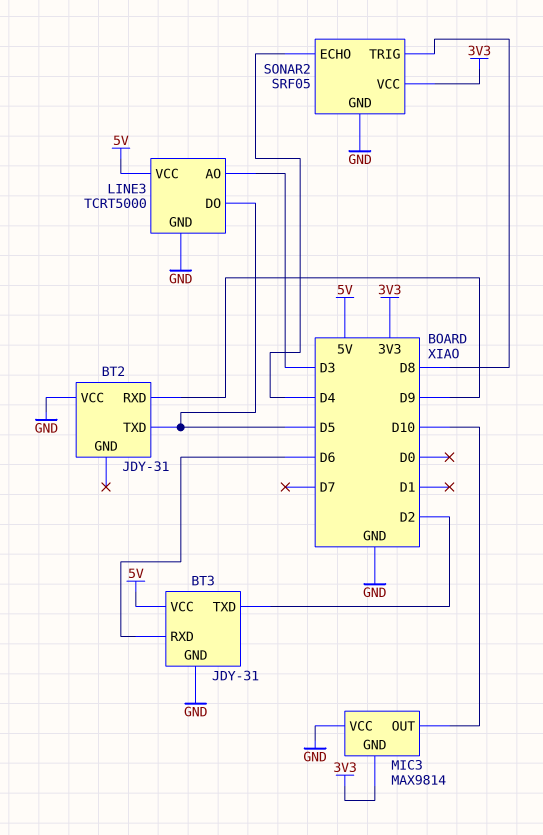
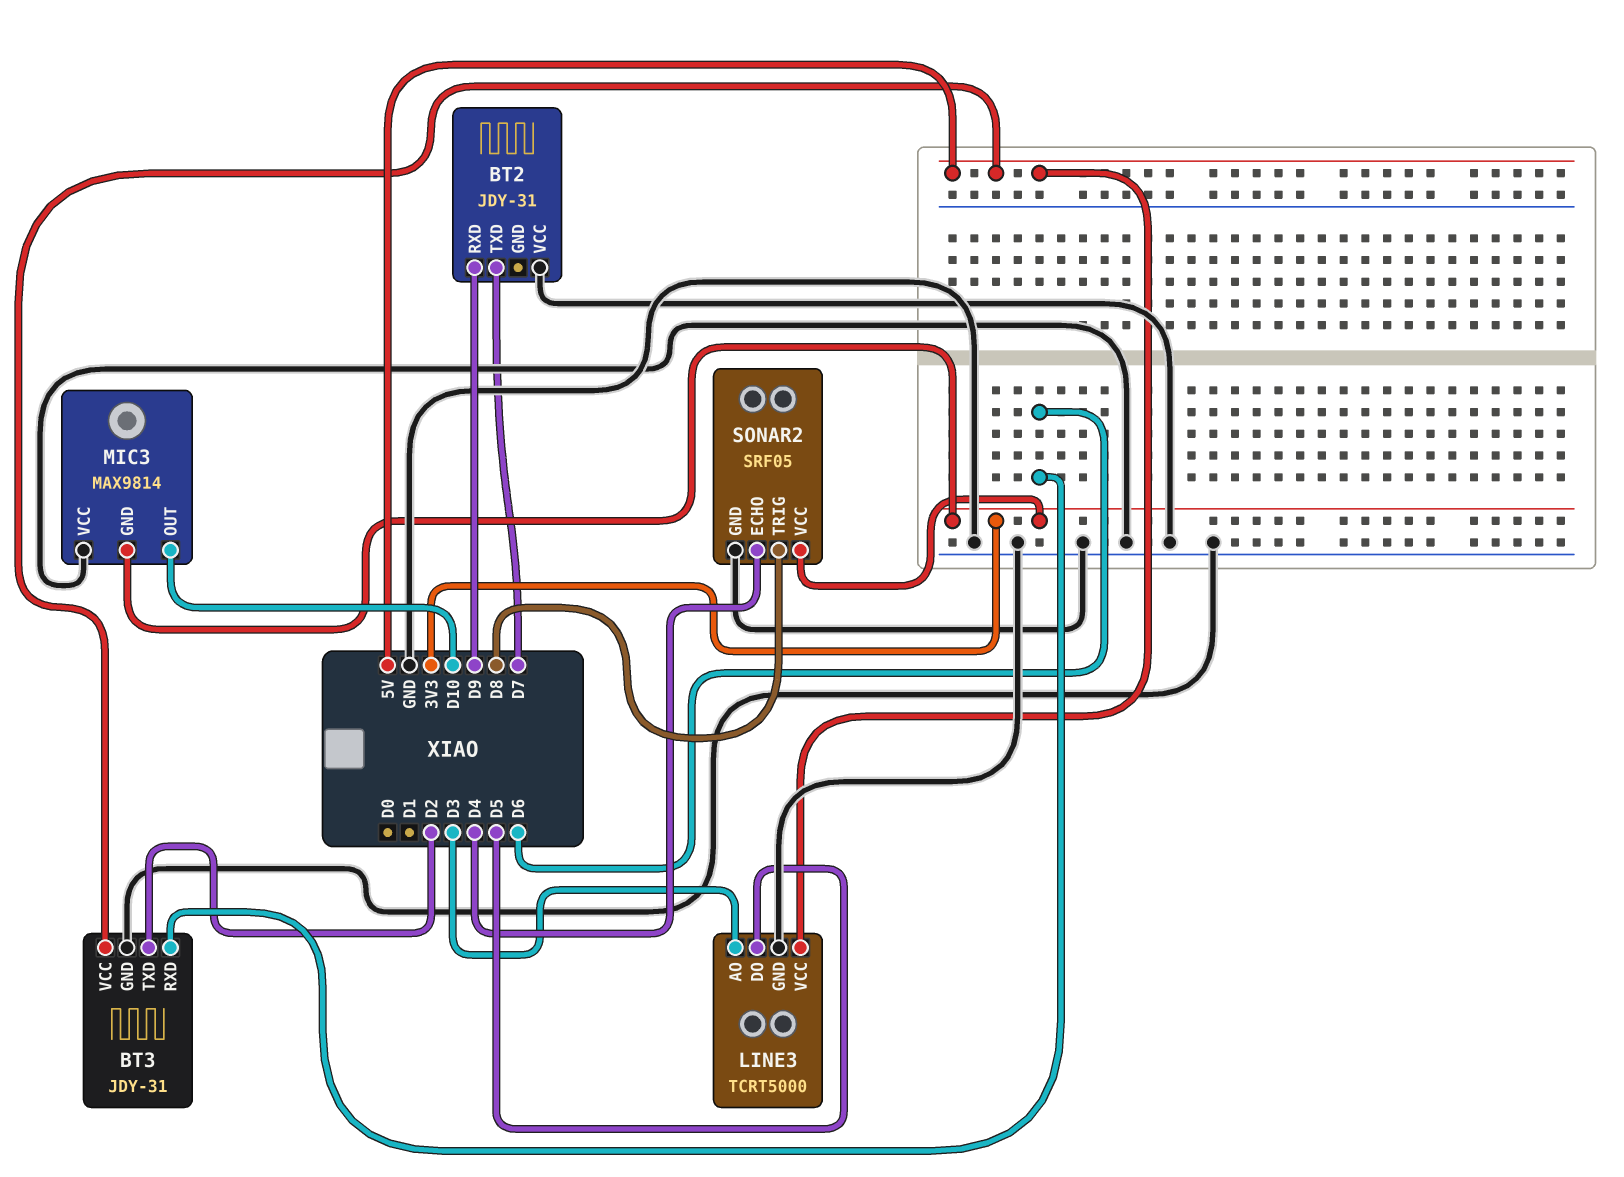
BT2 pin TXD: D5 -> D7

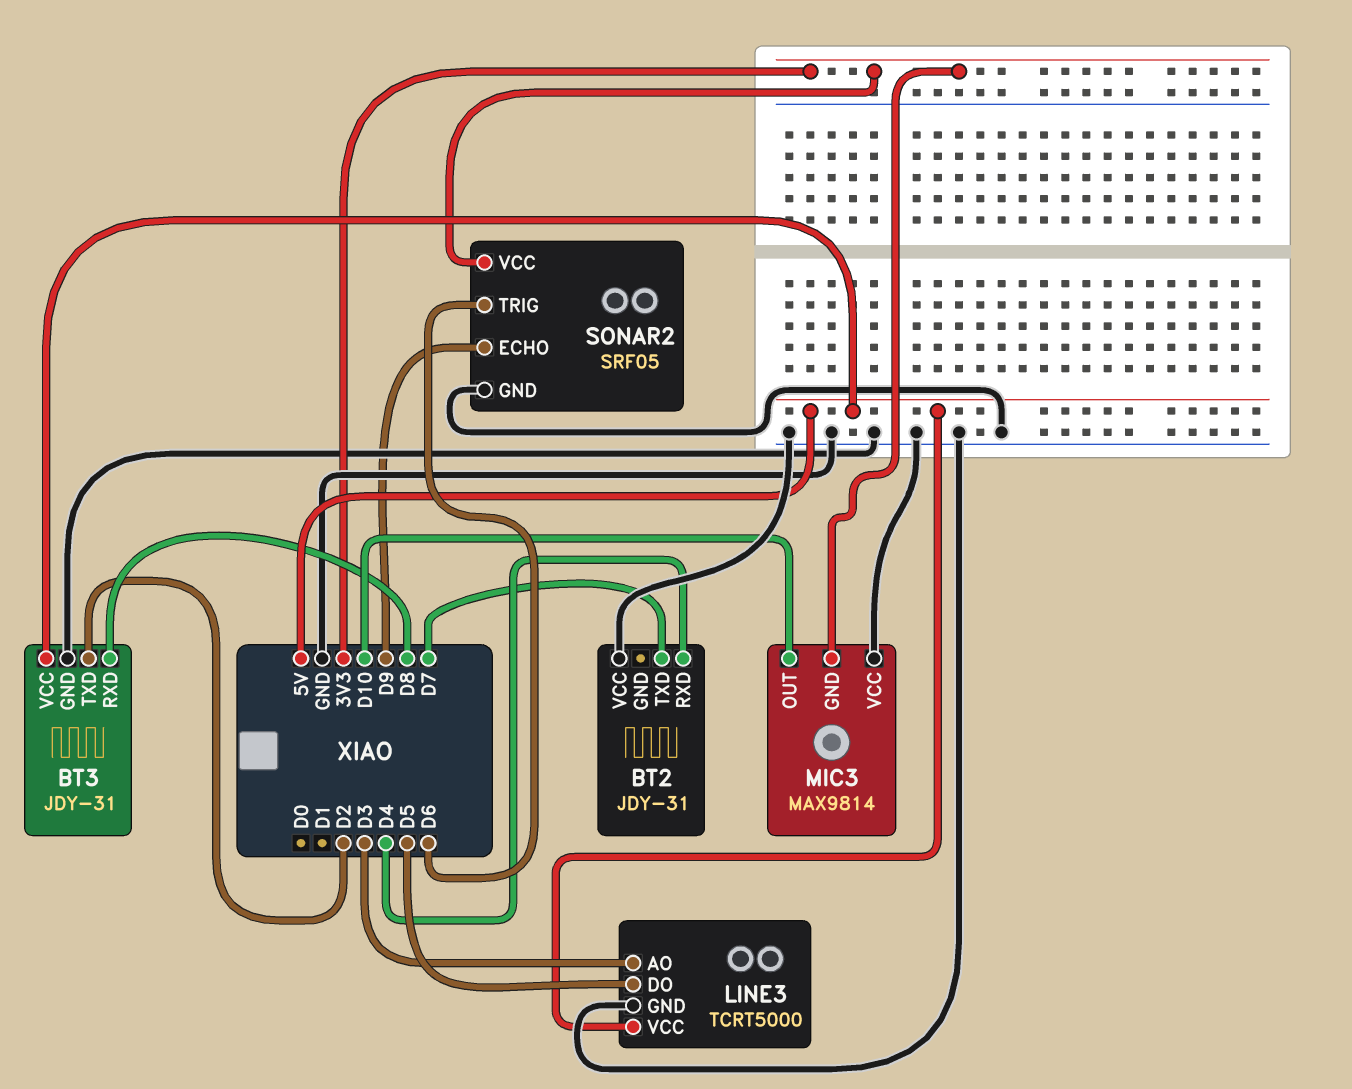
BT2 pin RXD: D9 -> D4
BT3 pin RXD: D6 -> D8
SONAR2 pin ECHO: D4 -> D9
SONAR2 pin TRIG: D8 -> D6

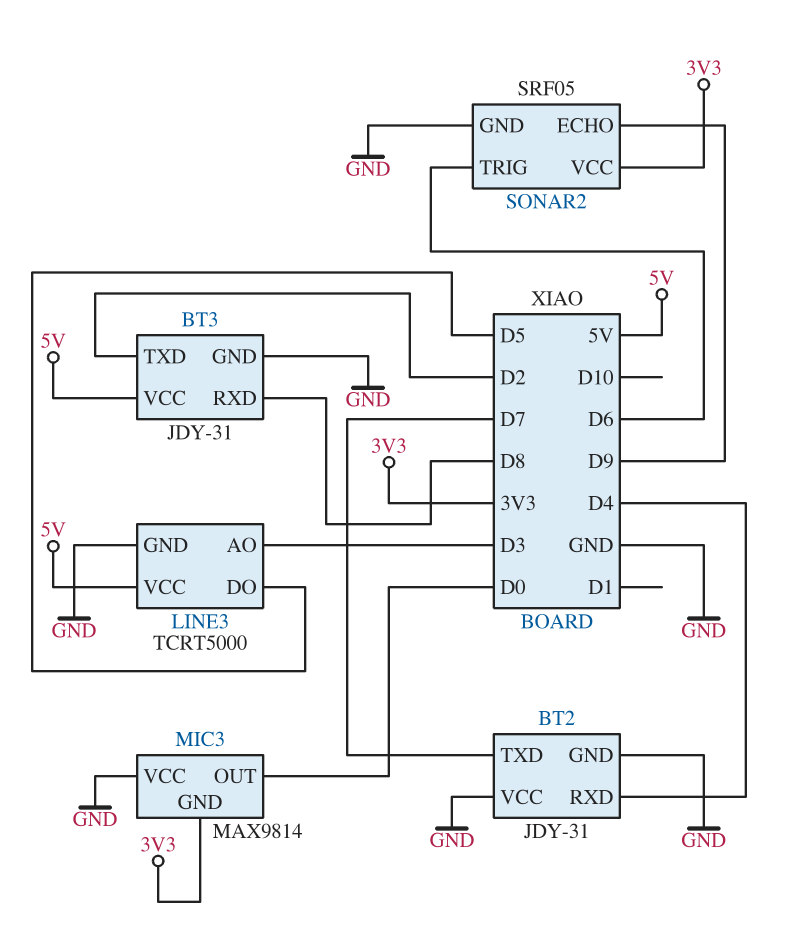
BT2 pin GND: none -> GND
MIC3 pin OUT: D10 -> D0

